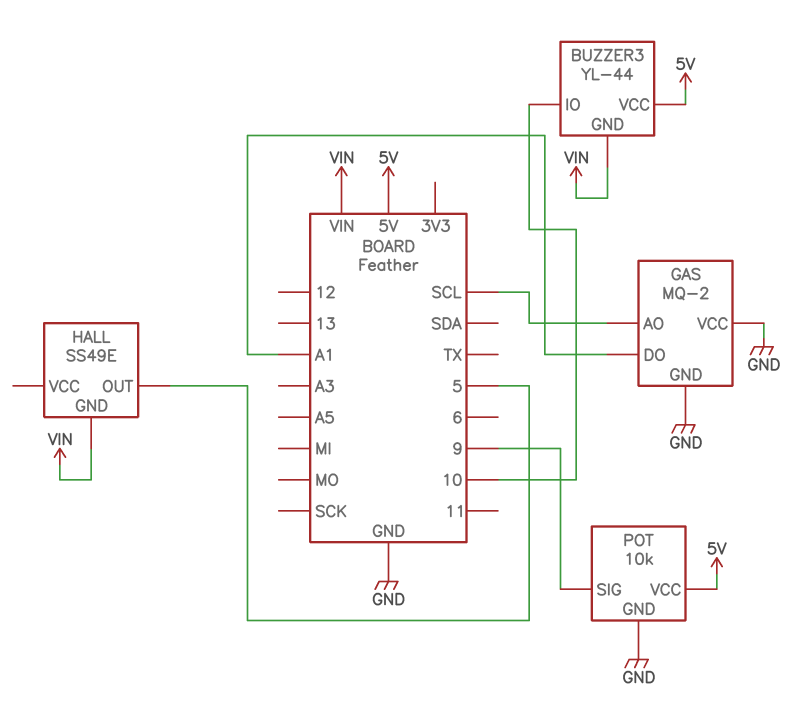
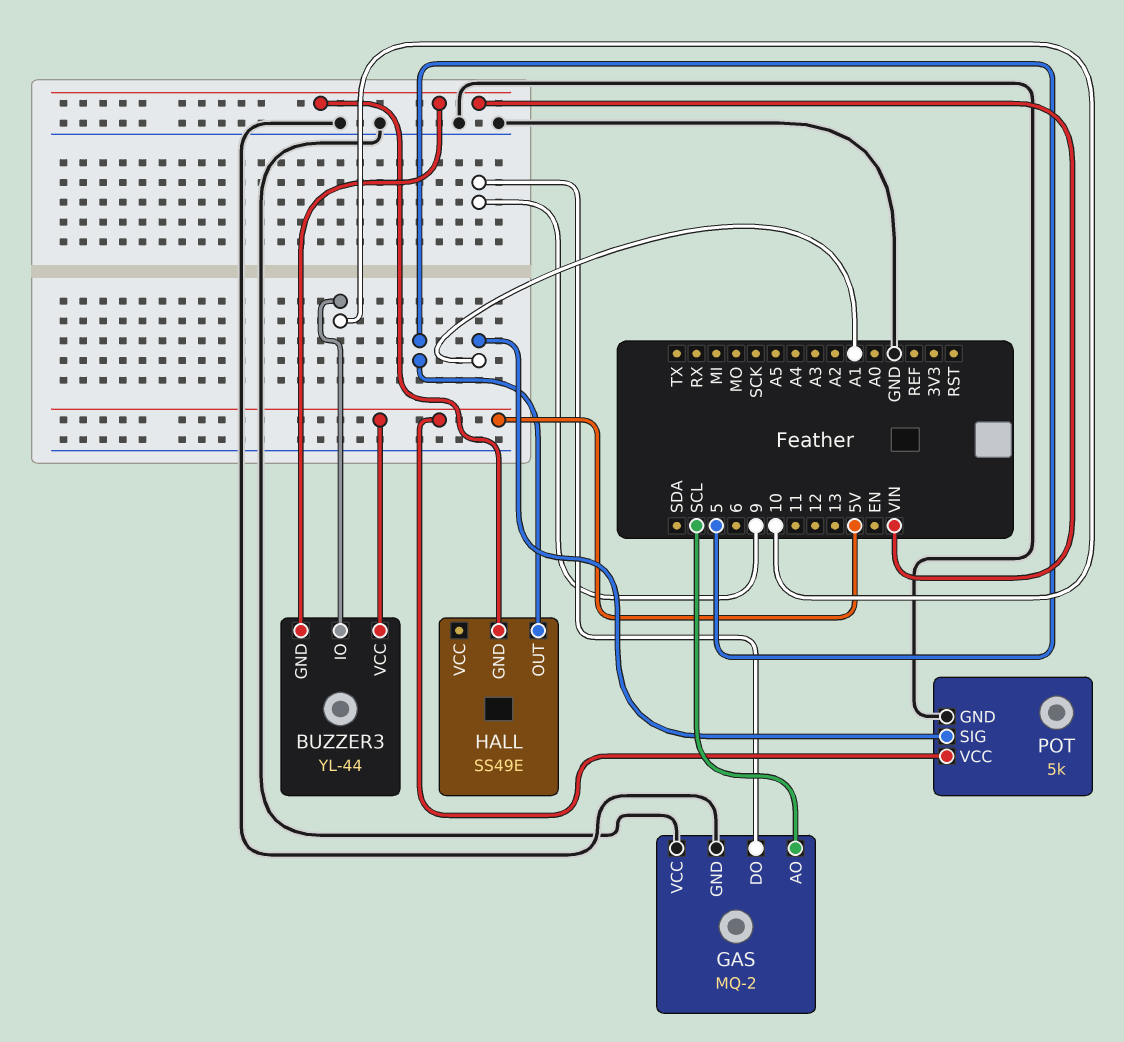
GAS pin DO: A1 -> 9
POT: 10k -> 5k
POT pin SIG: 9 -> A1

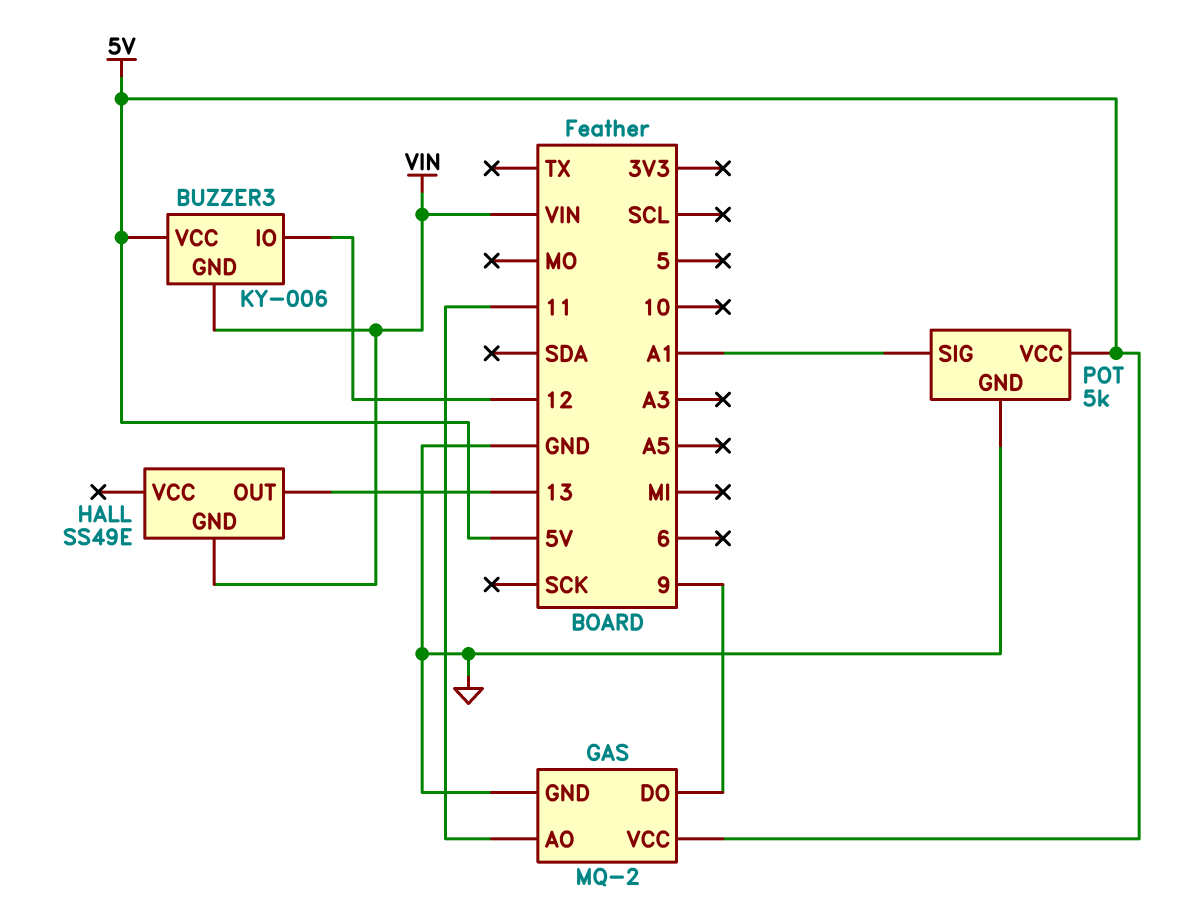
BUZZER3: YL-44 -> KY-006
BUZZER3 pin IO: 10 -> 12
GAS pin AO: SCL -> 11
GAS pin VCC: GND -> 5V
HALL pin OUT: 5 -> 13

